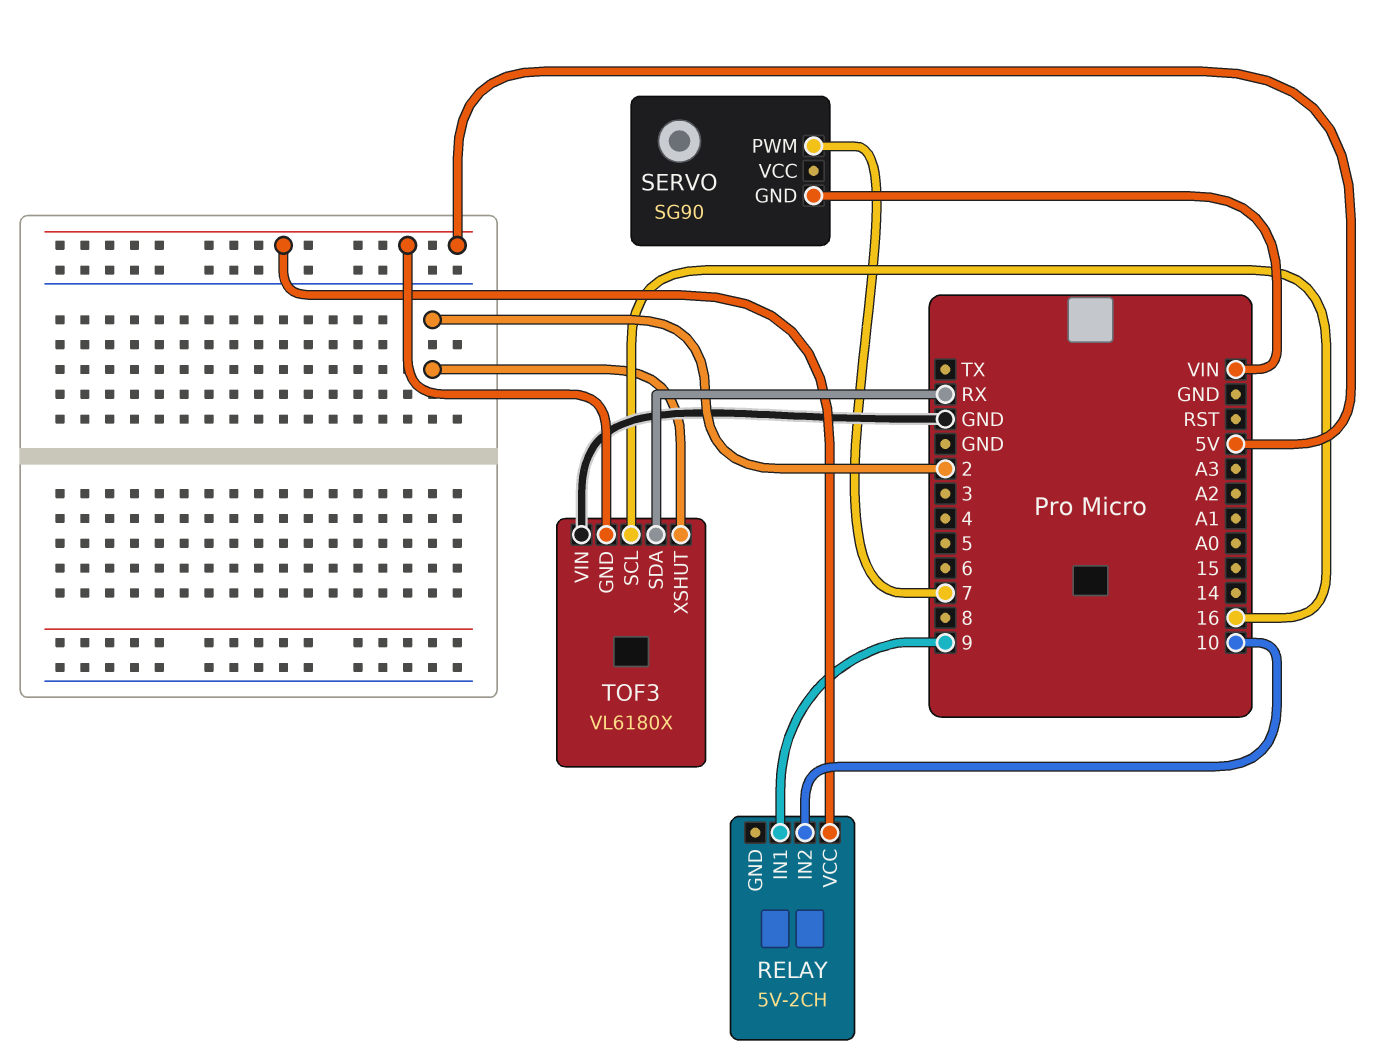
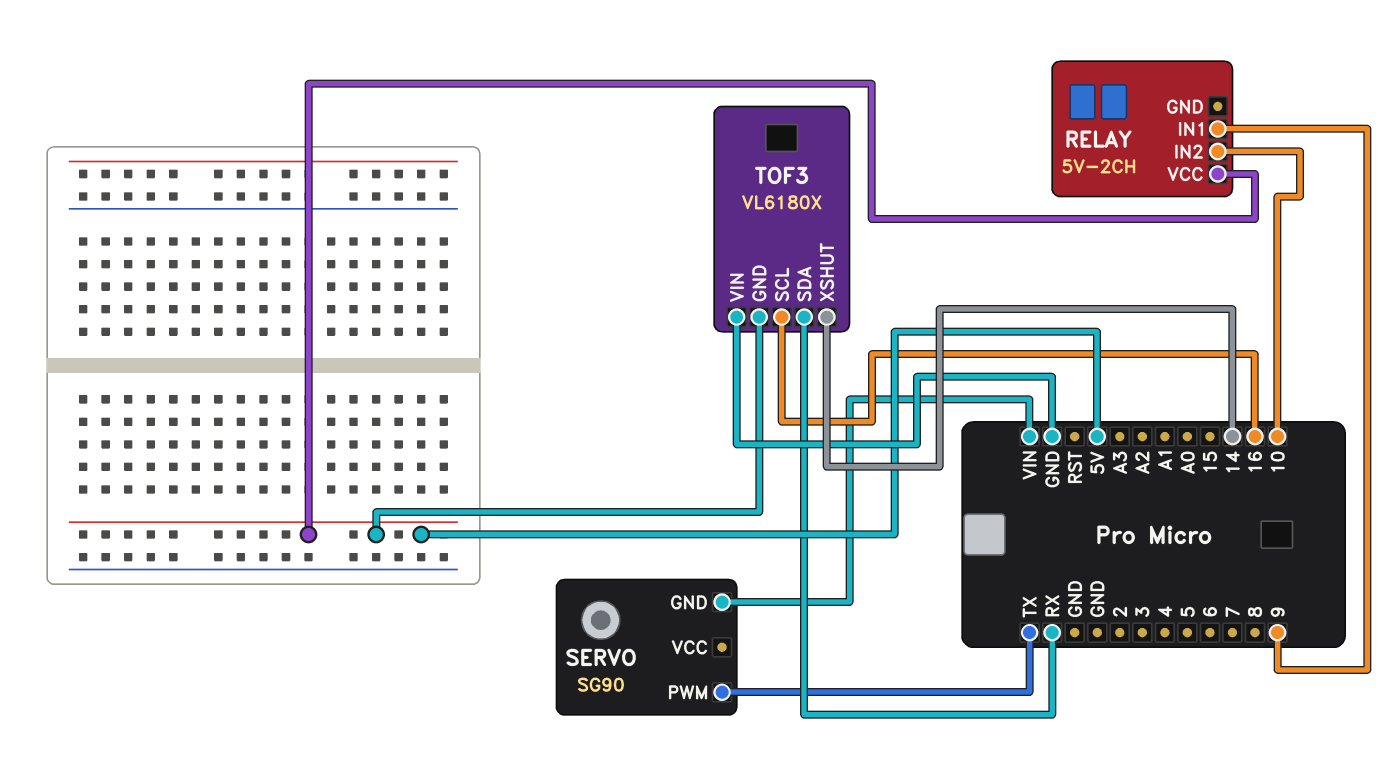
SERVO pin PWM: 7 -> TX
TOF3 pin XSHUT: 2 -> 14

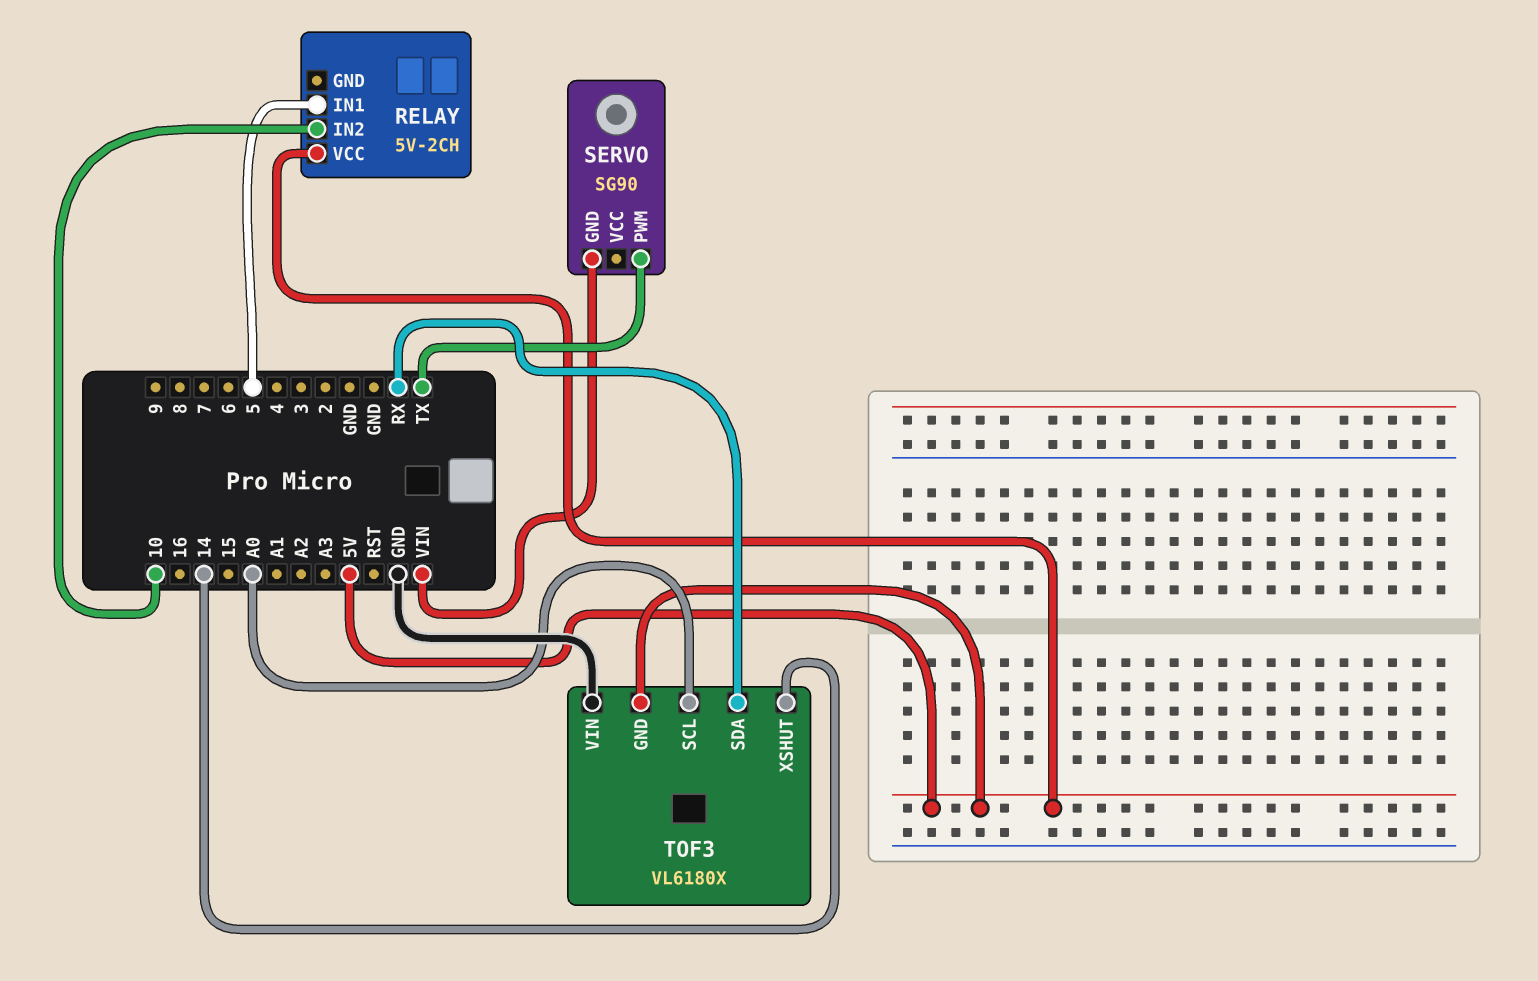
RELAY pin IN1: 9 -> 5
TOF3 pin SCL: 16 -> A0

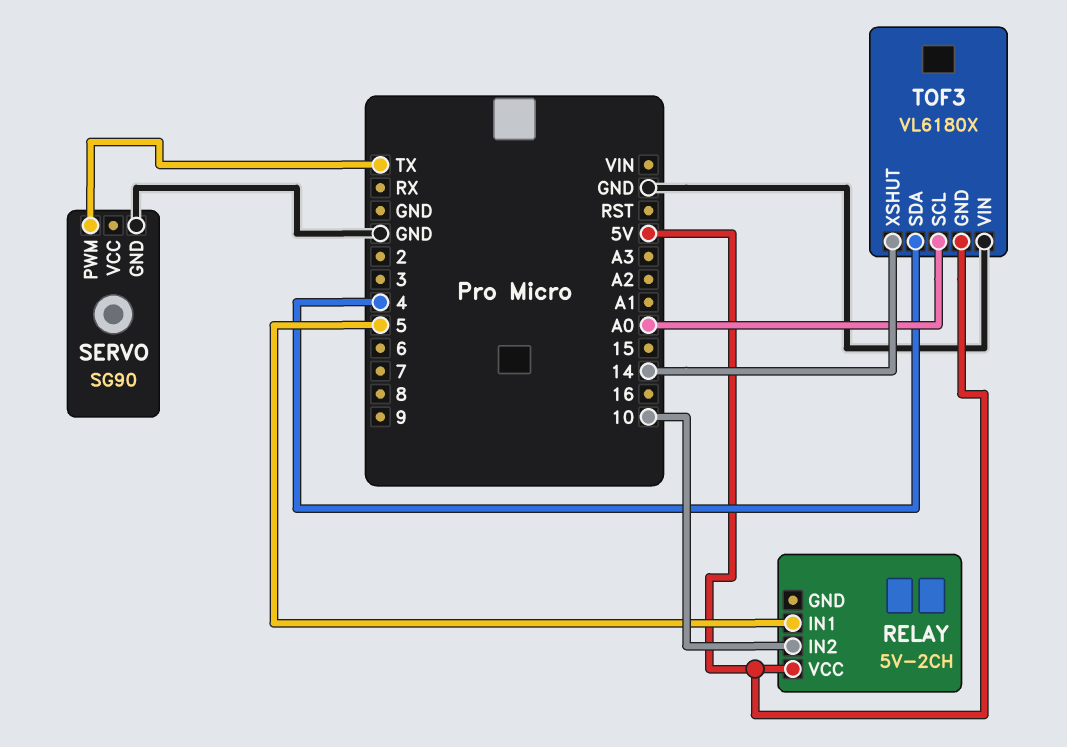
SERVO pin GND: VIN -> GND
TOF3 pin SDA: RX -> 4

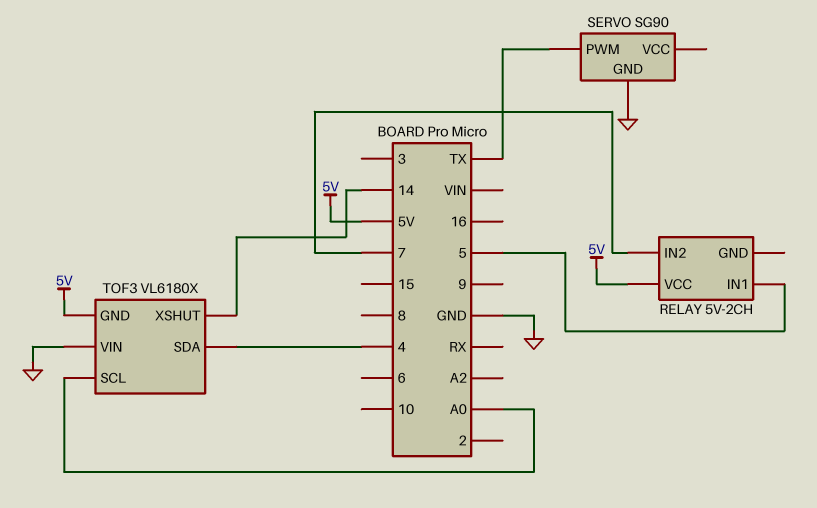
RELAY pin IN2: 10 -> 7

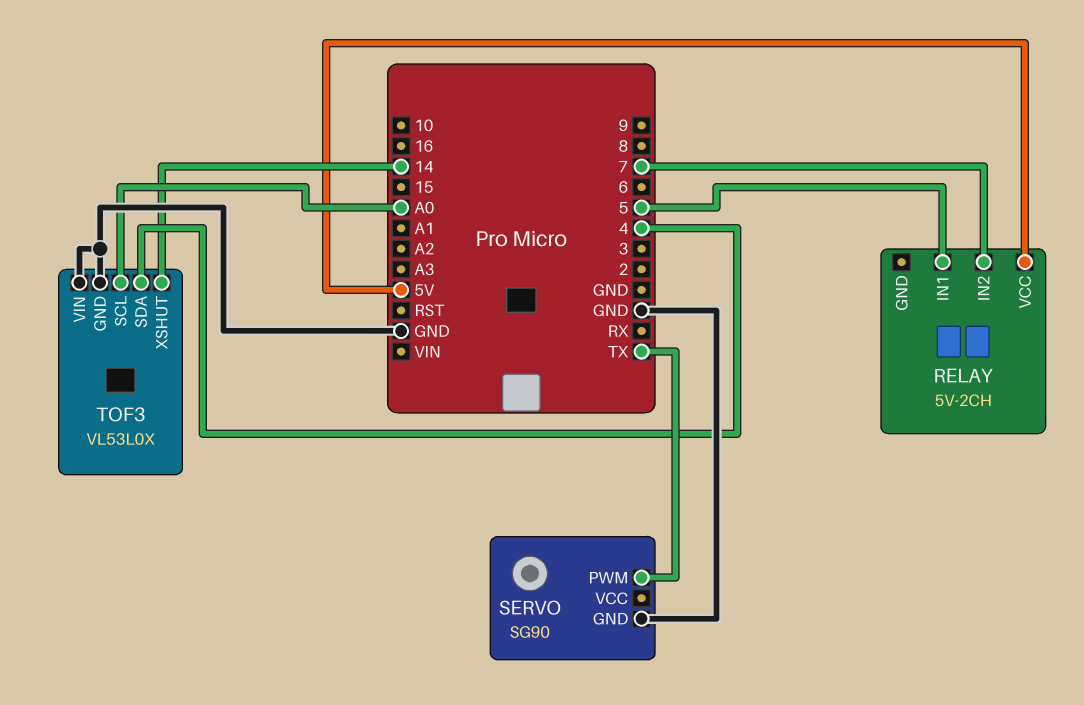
TOF3: VL6180X -> VL53L0X
TOF3 pin GND: 5V -> GND

